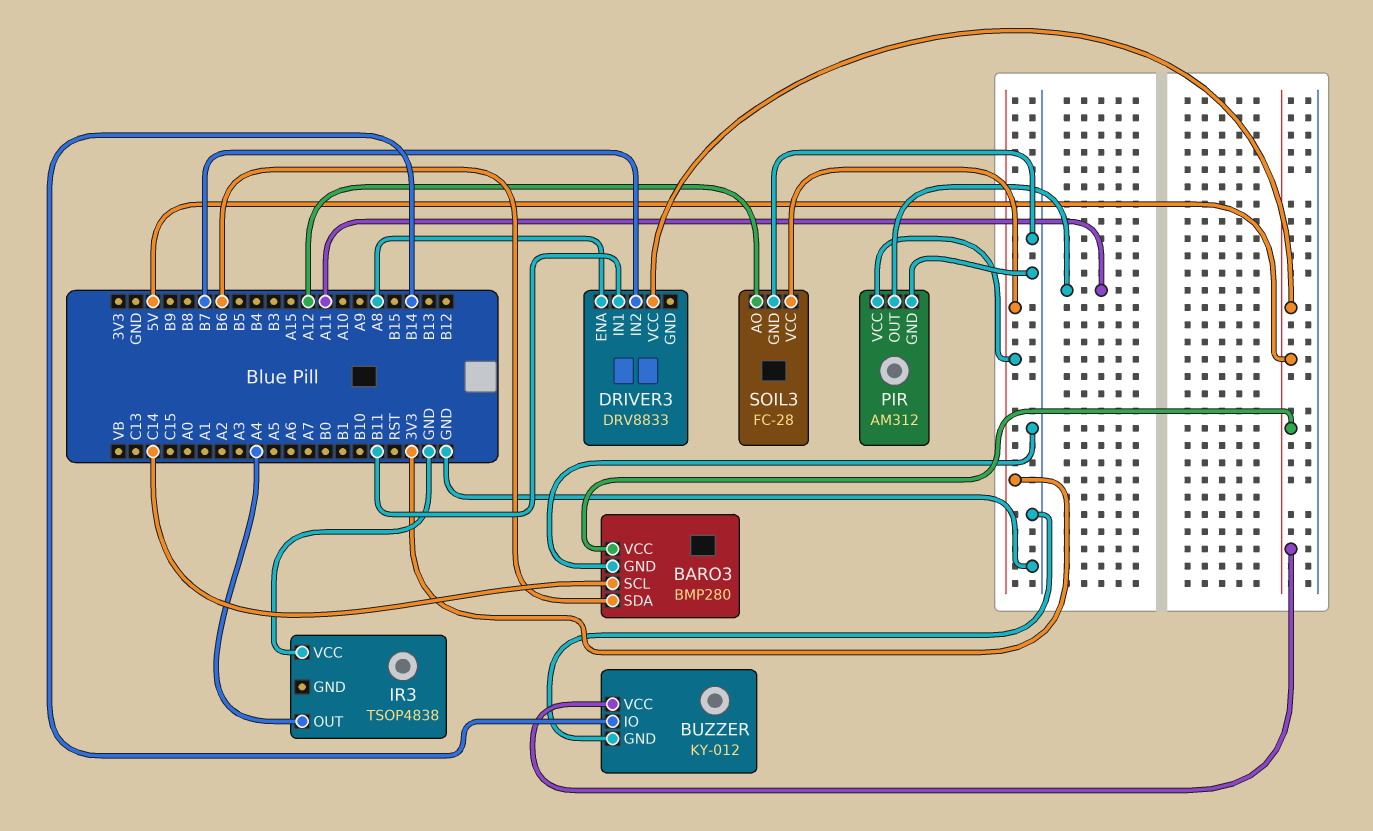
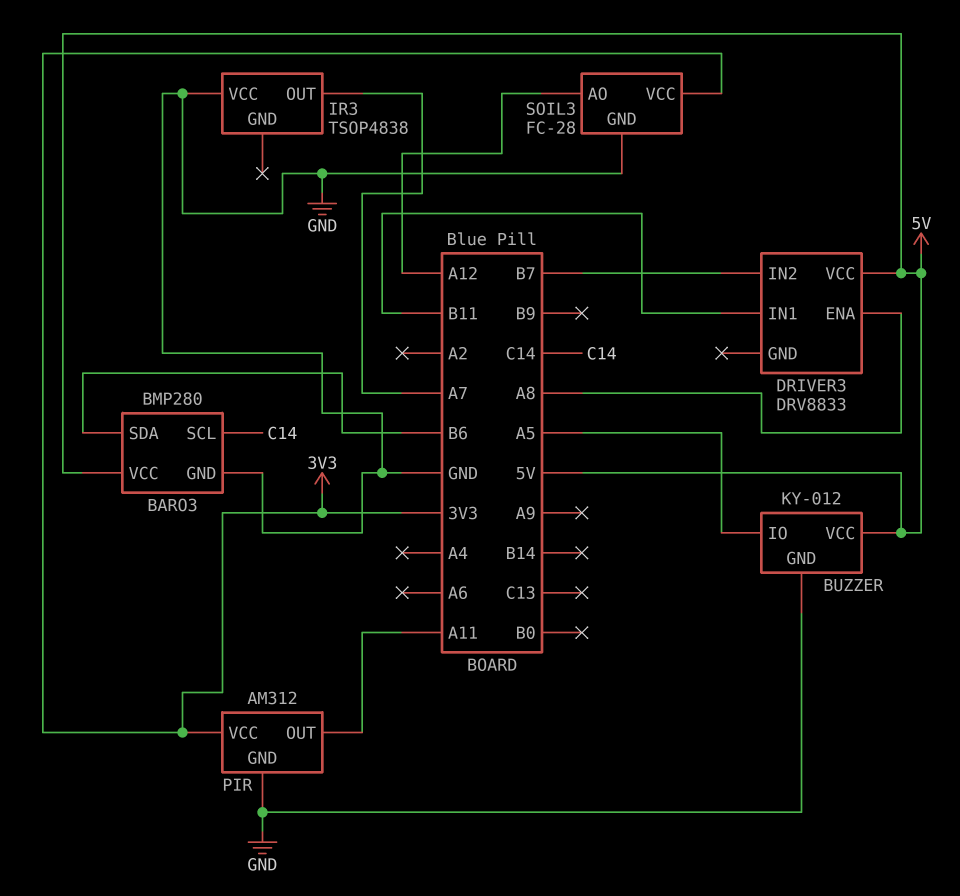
BUZZER pin IO: B14 -> A5
IR3 pin OUT: A4 -> A7

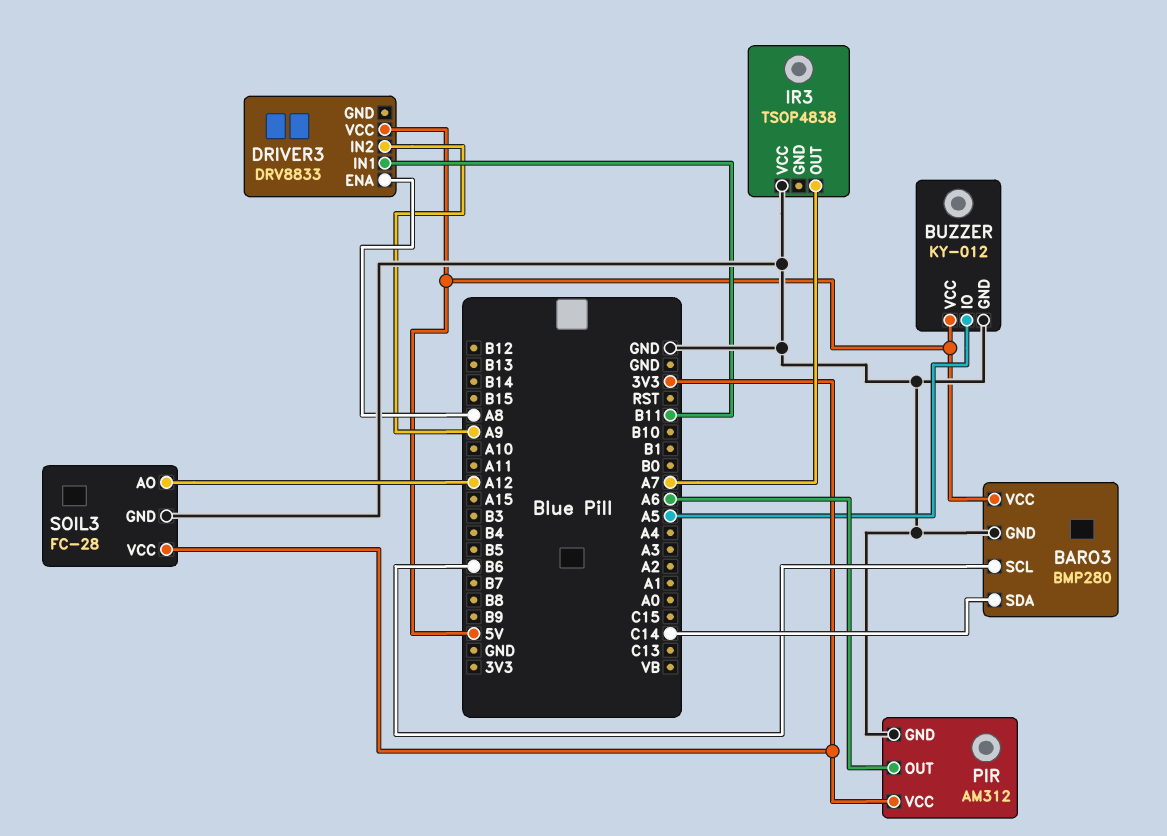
BARO3 pin SCL: C14 -> B6
BARO3 pin SDA: B6 -> C14
DRIVER3 pin IN2: B7 -> A9
PIR pin OUT: A11 -> A6

